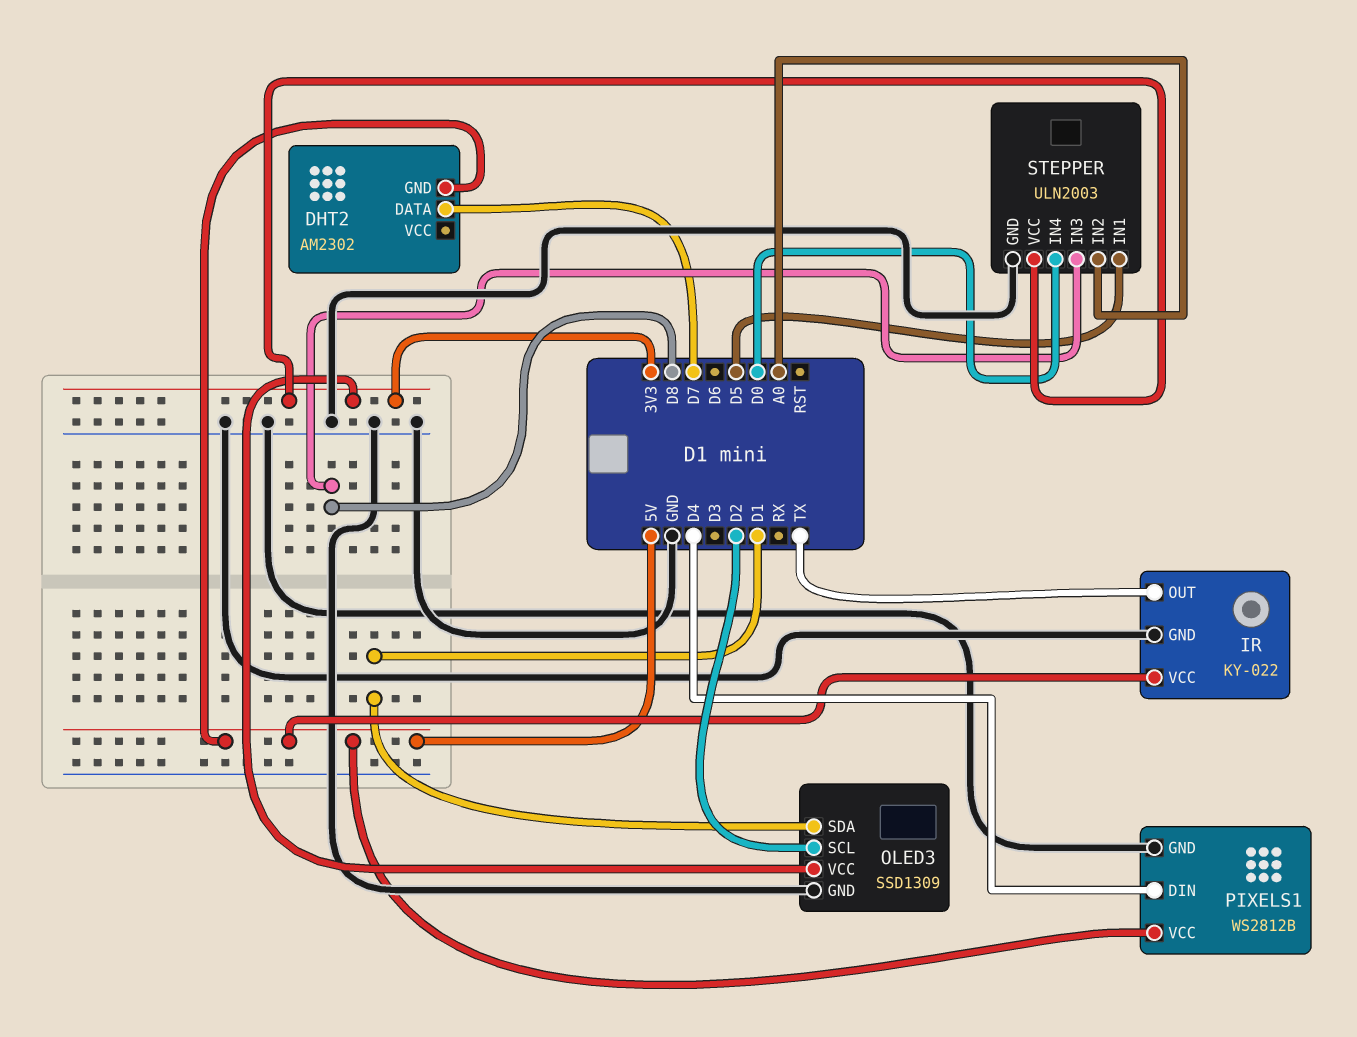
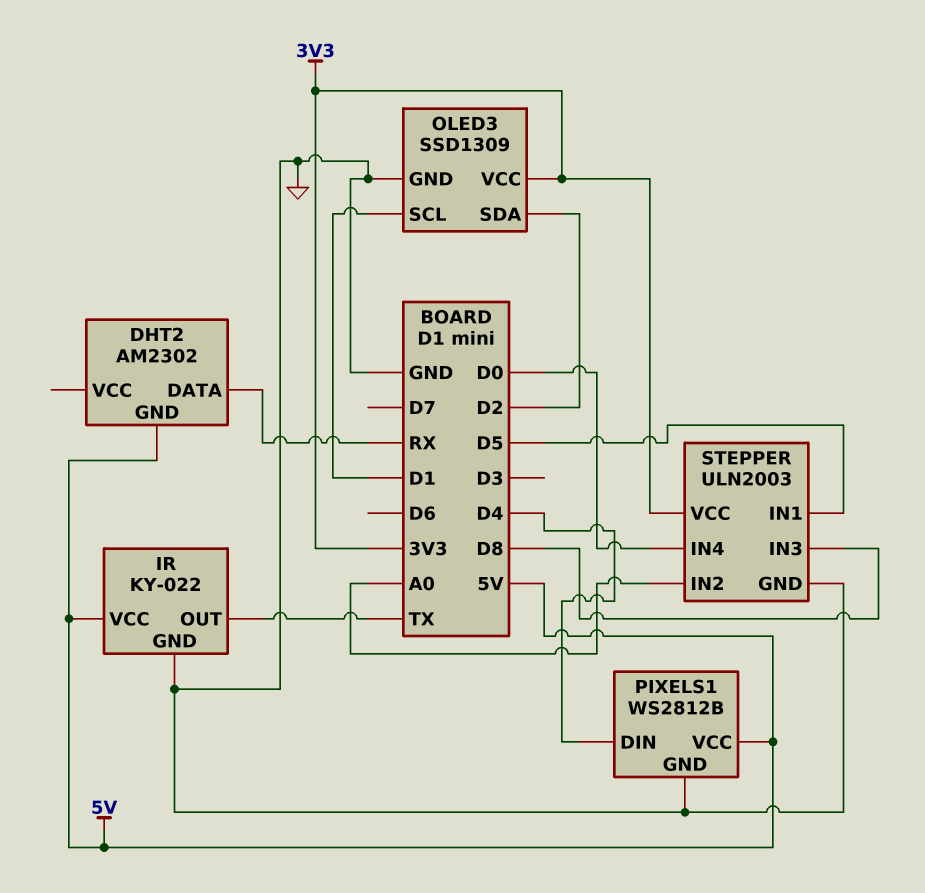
DHT2 pin DATA: D7 -> RX
OLED3 pin SCL: D2 -> D1
OLED3 pin SDA: D1 -> D2

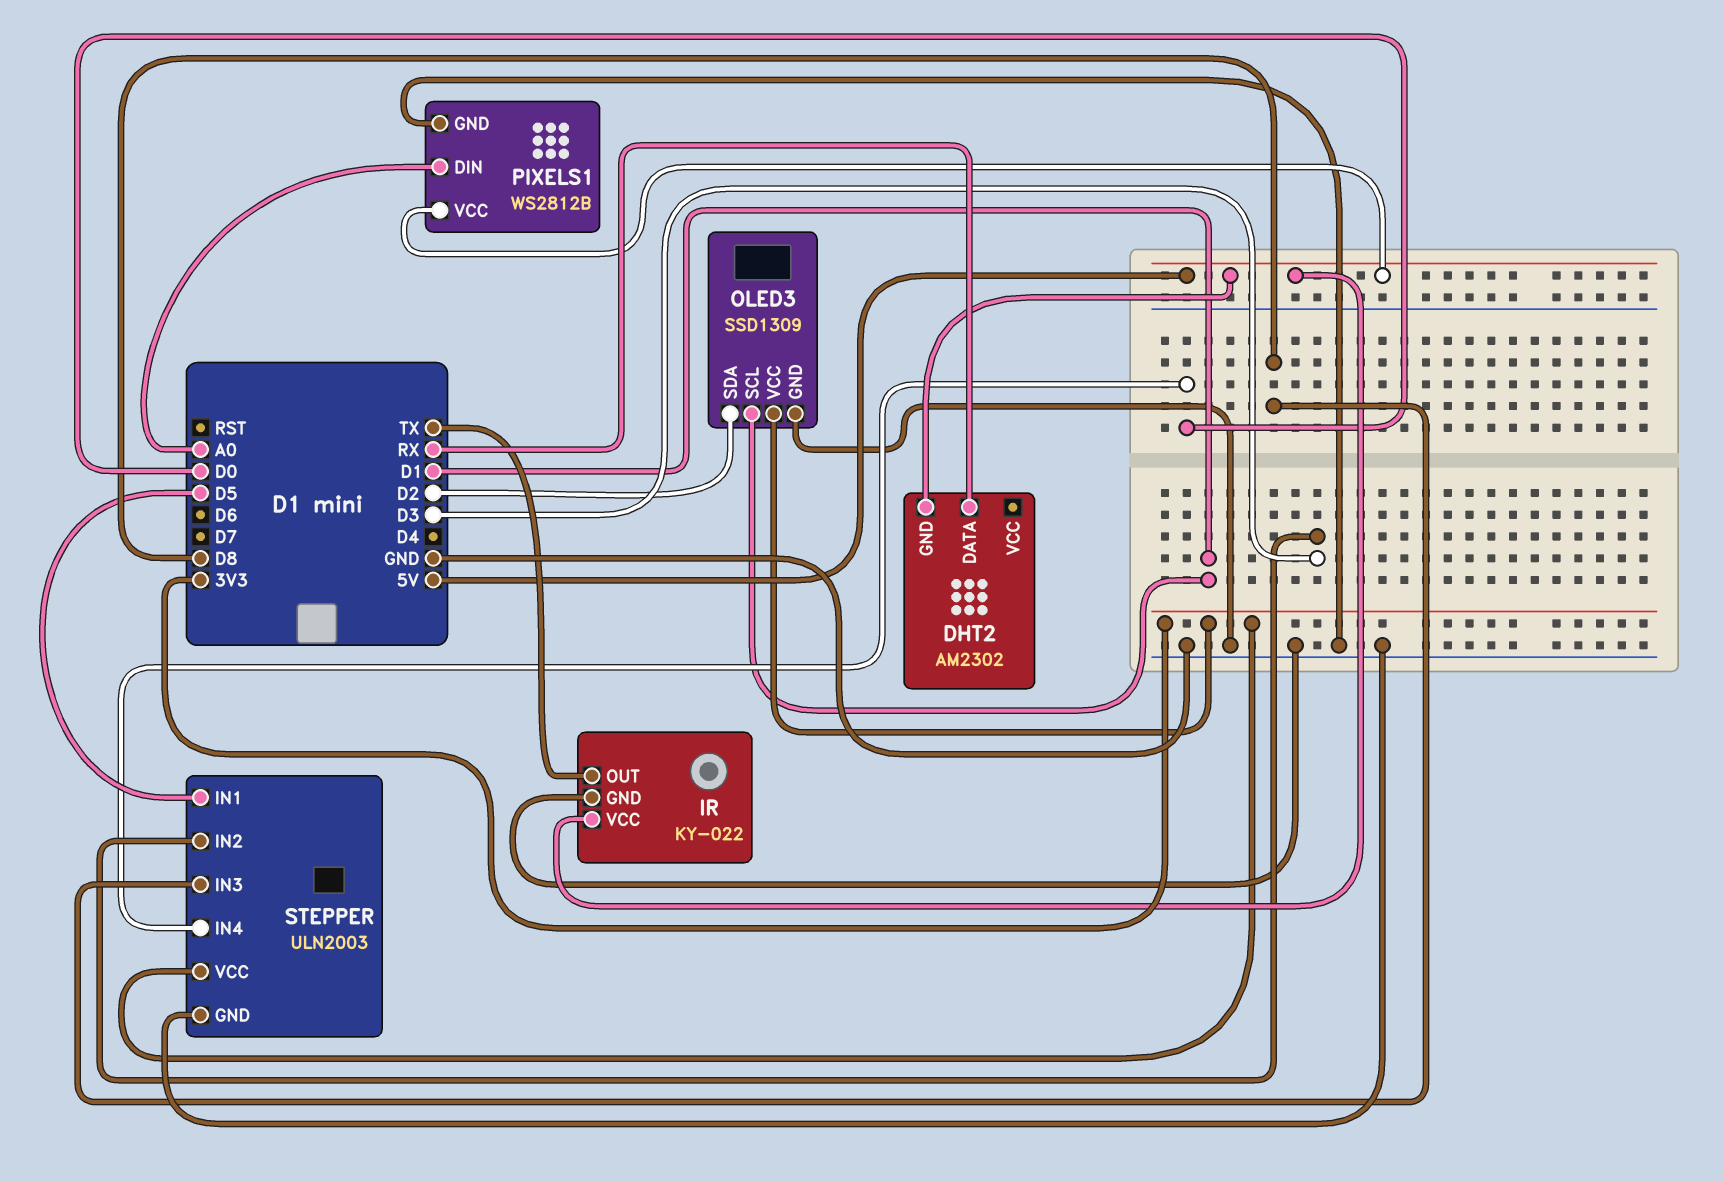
PIXELS1 pin DIN: D4 -> A0
STEPPER pin IN2: A0 -> D3

